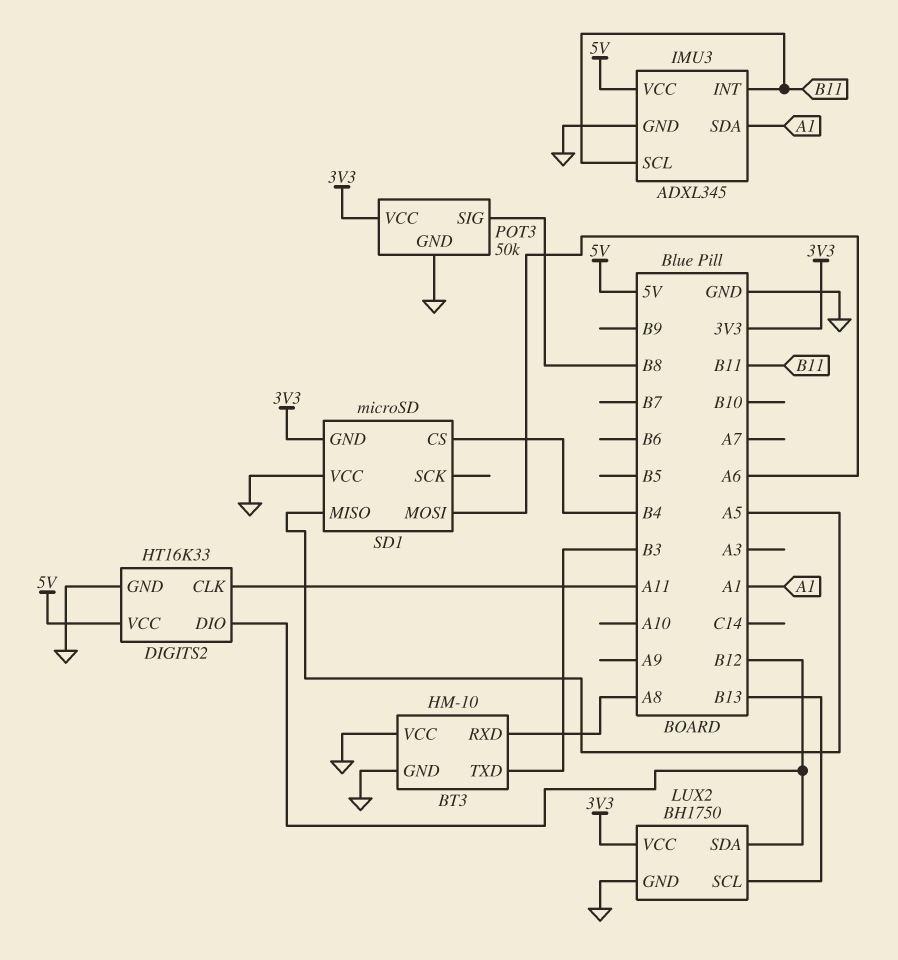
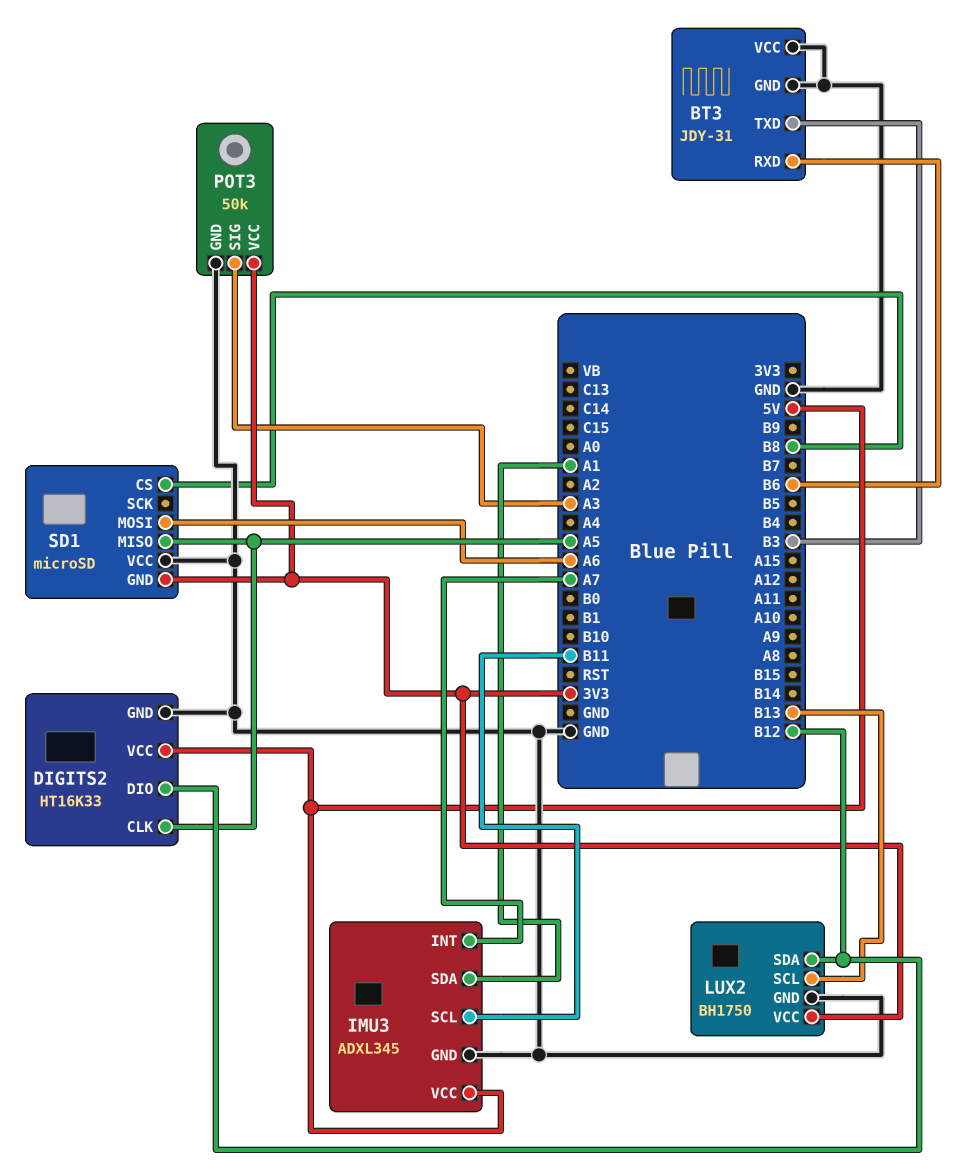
BT3: HM-10 -> JDY-31
BT3 pin RXD: A8 -> B6
DIGITS2 pin CLK: A11 -> A5
IMU3 pin INT: B11 -> A7
POT3 pin SIG: B8 -> A3
SD1 pin CS: B4 -> B8

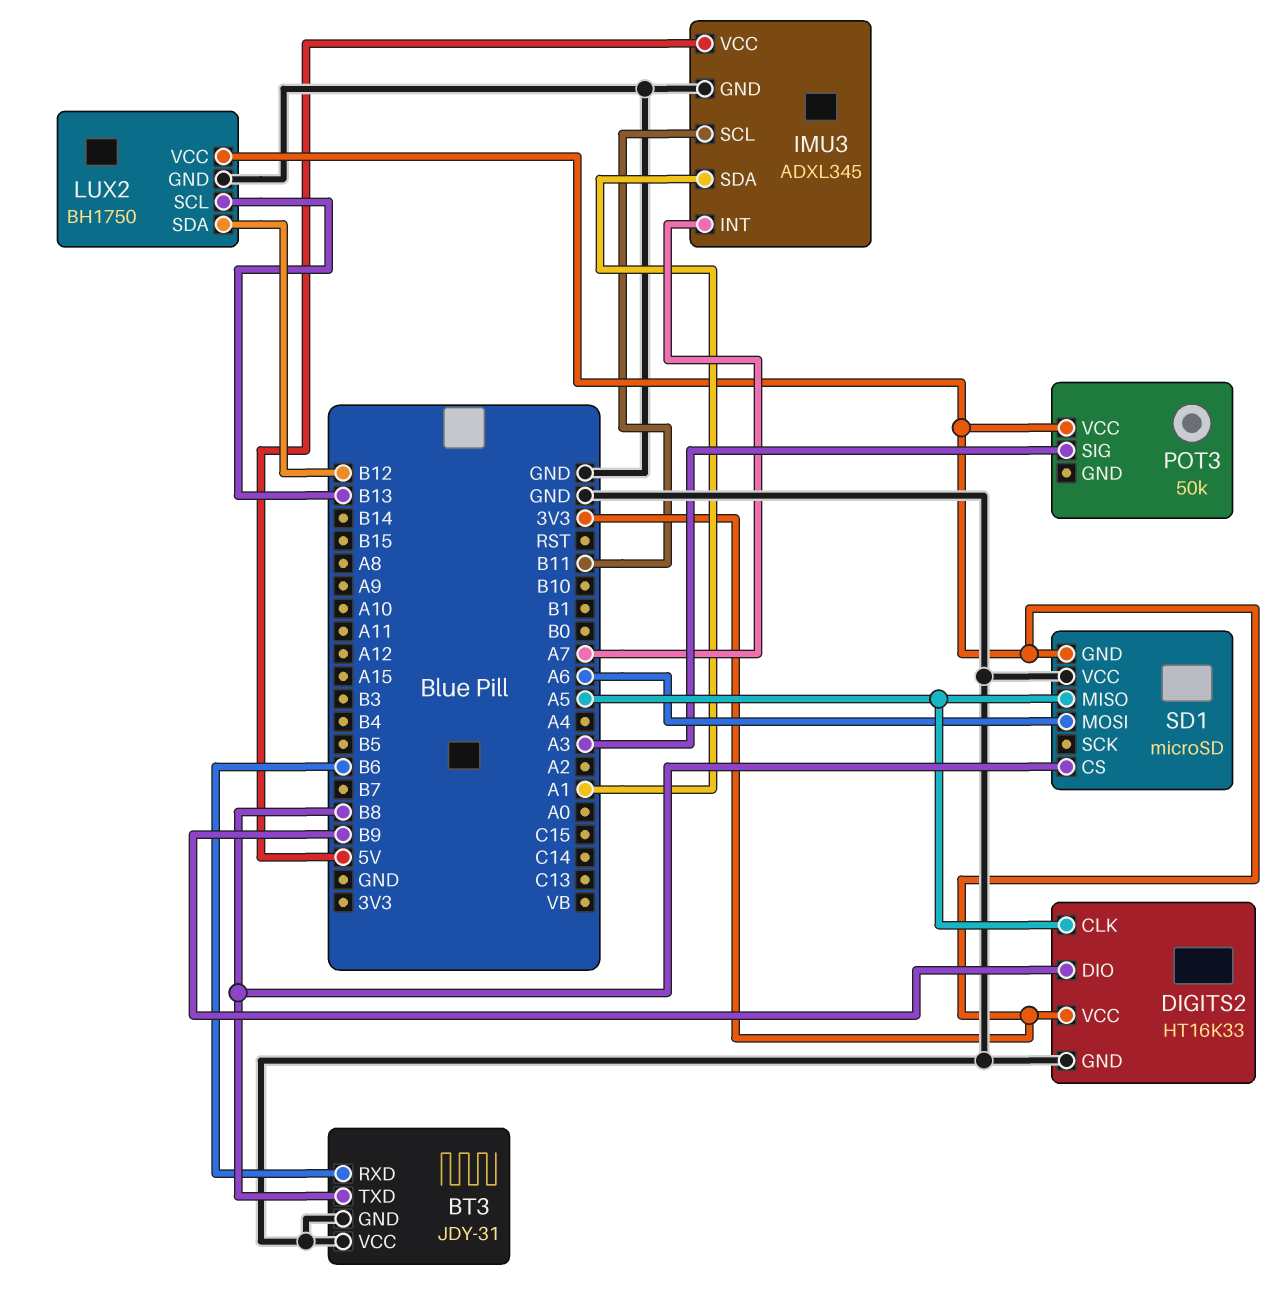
BT3 pin TXD: B3 -> B8
DIGITS2 pin DIO: B12 -> B9
DIGITS2 pin VCC: 5V -> 3V3
POT3 pin GND: GND -> none

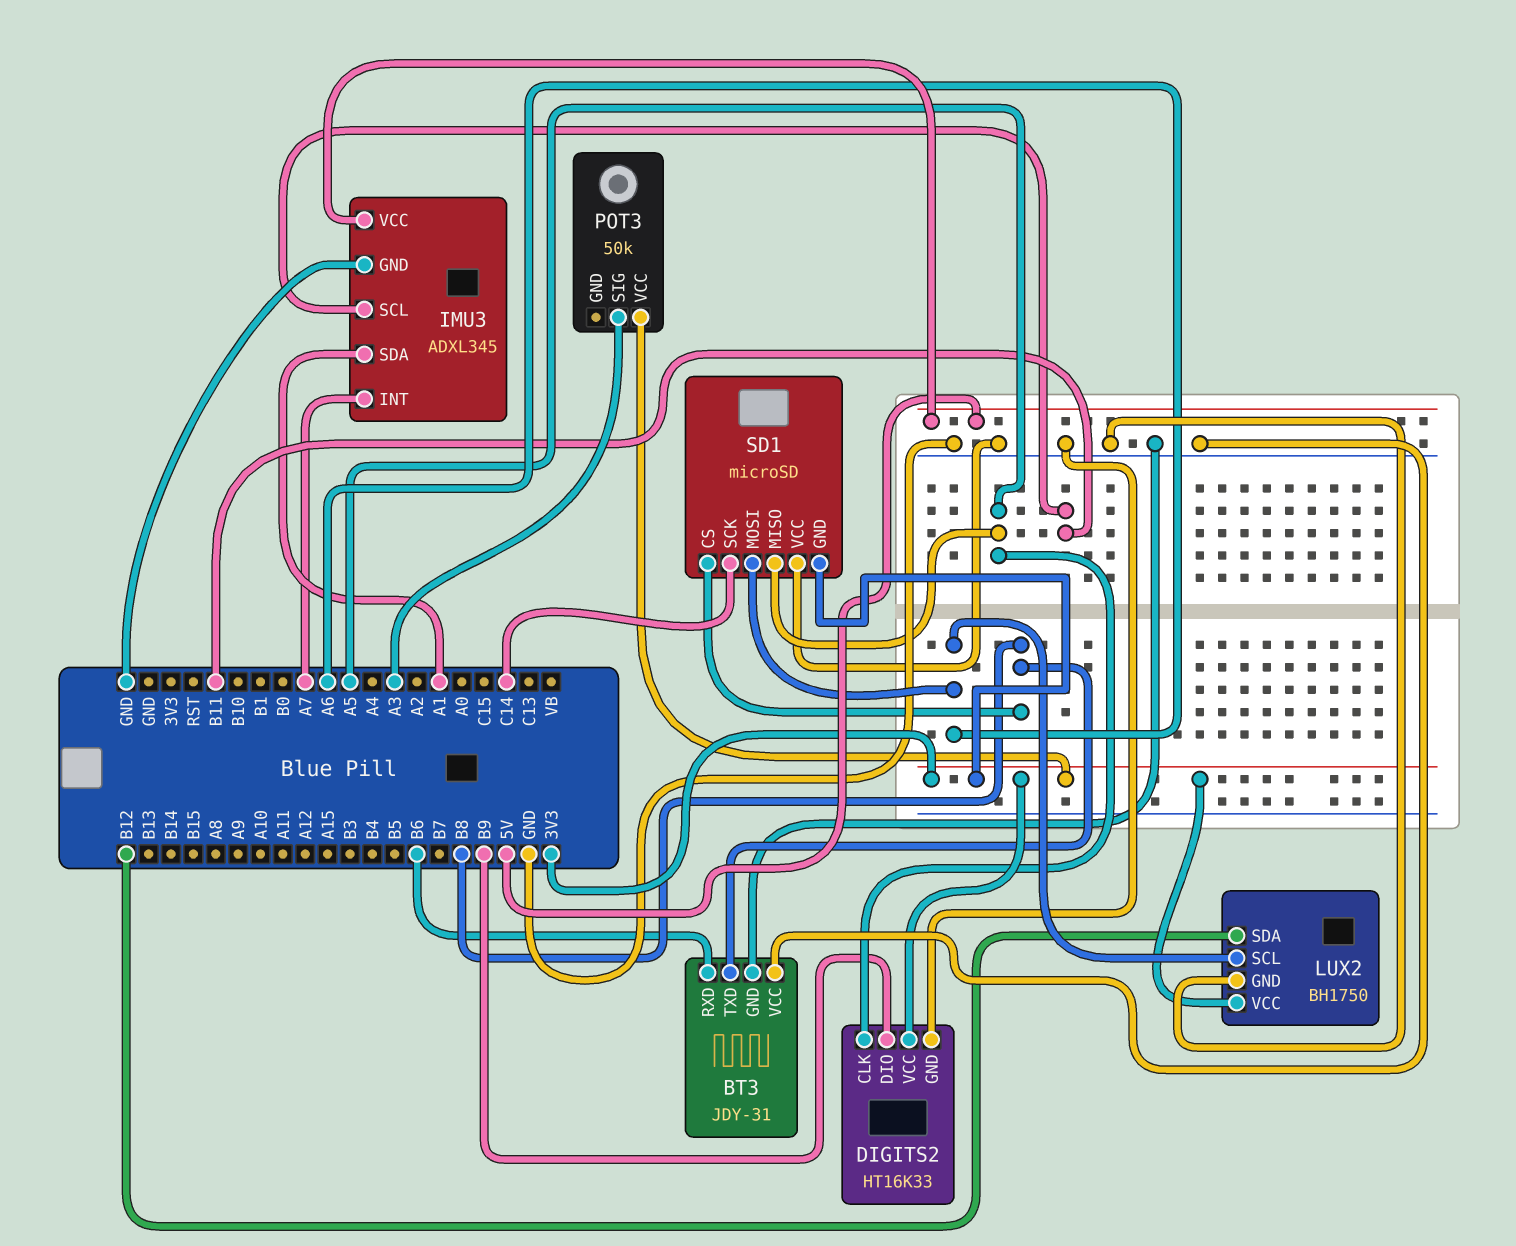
LUX2 pin SCL: B13 -> A6
SD1 pin SCK: none -> C14

